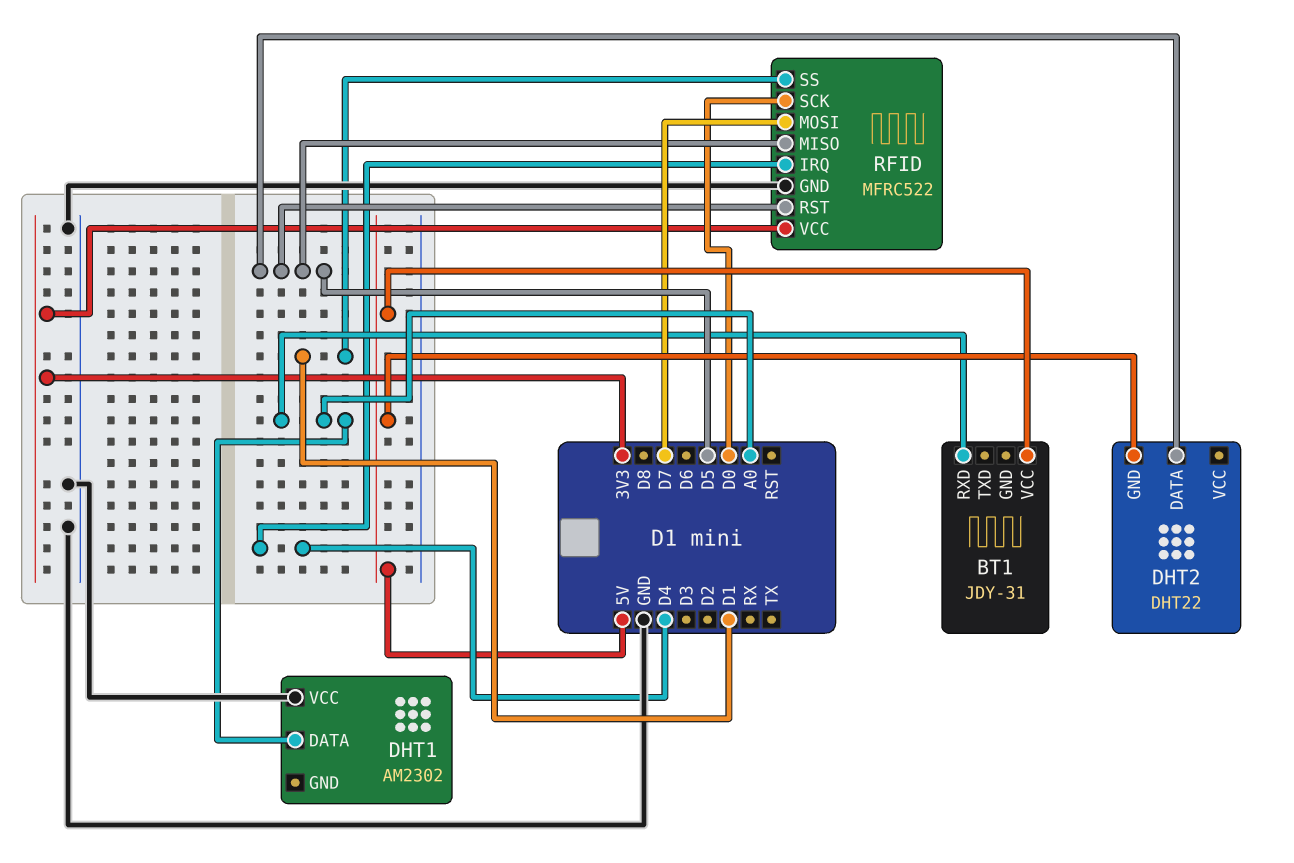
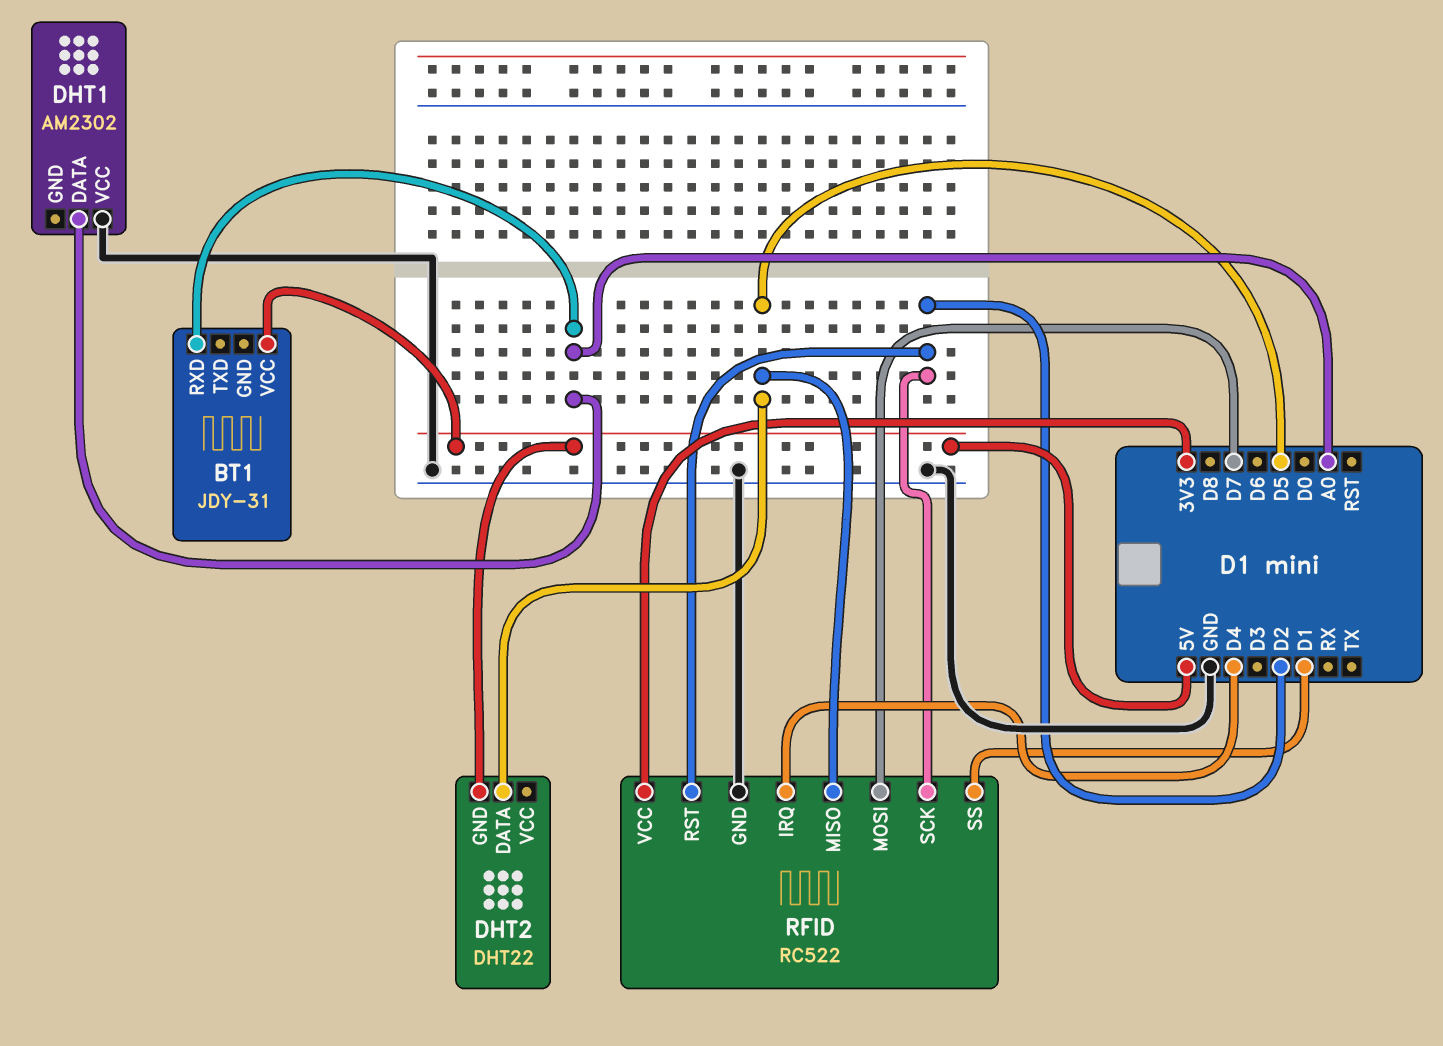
RFID: MFRC522 -> RC522
RFID pin RST: D5 -> D2
RFID pin SCK: D0 -> D2

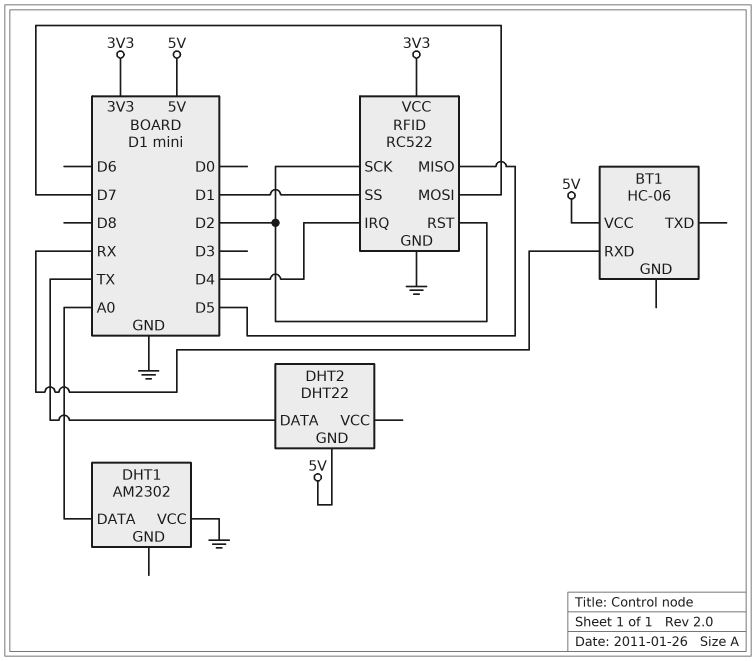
BT1: JDY-31 -> HC-06
BT1 pin RXD: A0 -> RX
DHT2 pin DATA: D5 -> TX

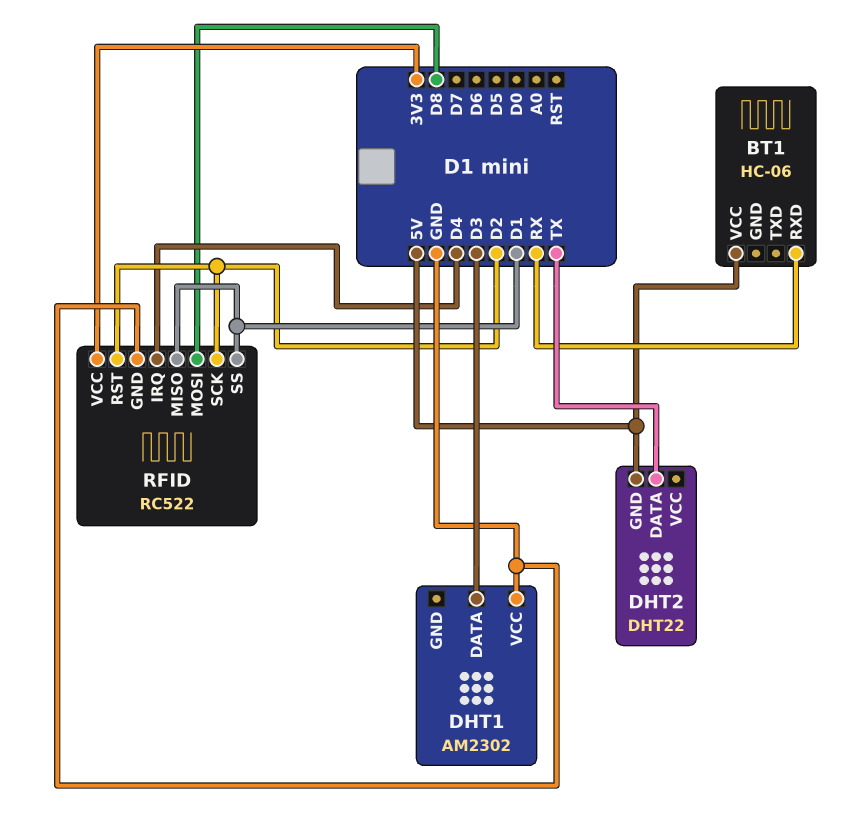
DHT1 pin DATA: A0 -> D3
RFID pin MISO: D5 -> D1
RFID pin MOSI: D7 -> D8

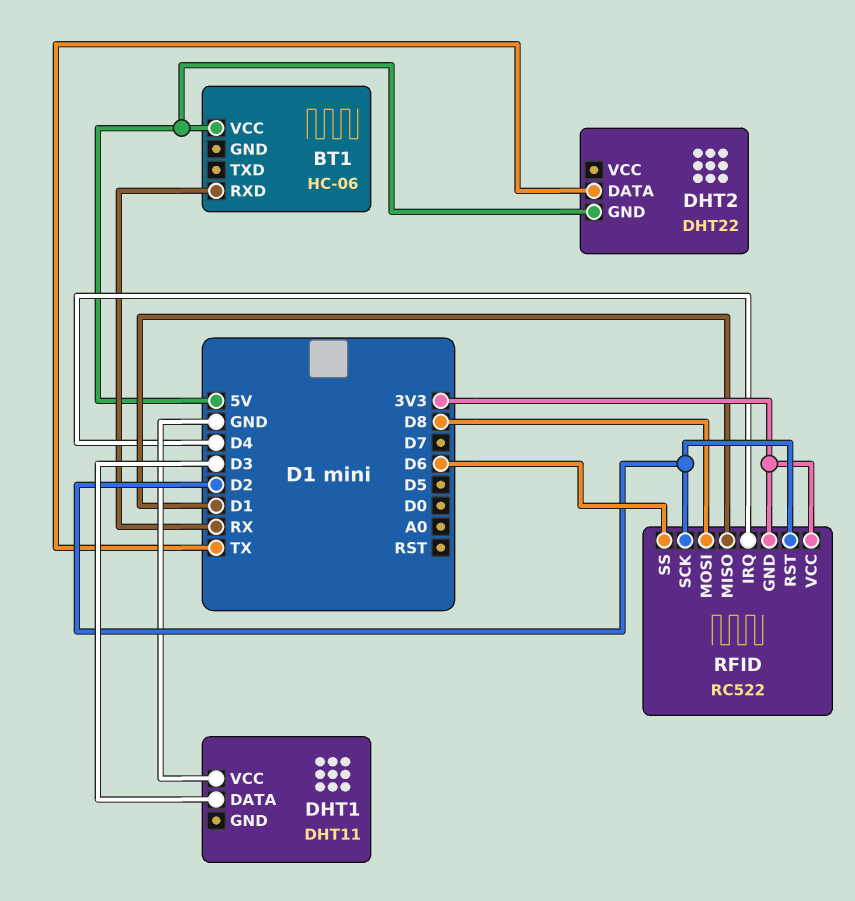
DHT1: AM2302 -> DHT11
RFID pin GND: GND -> 3V3
RFID pin SS: D1 -> D6

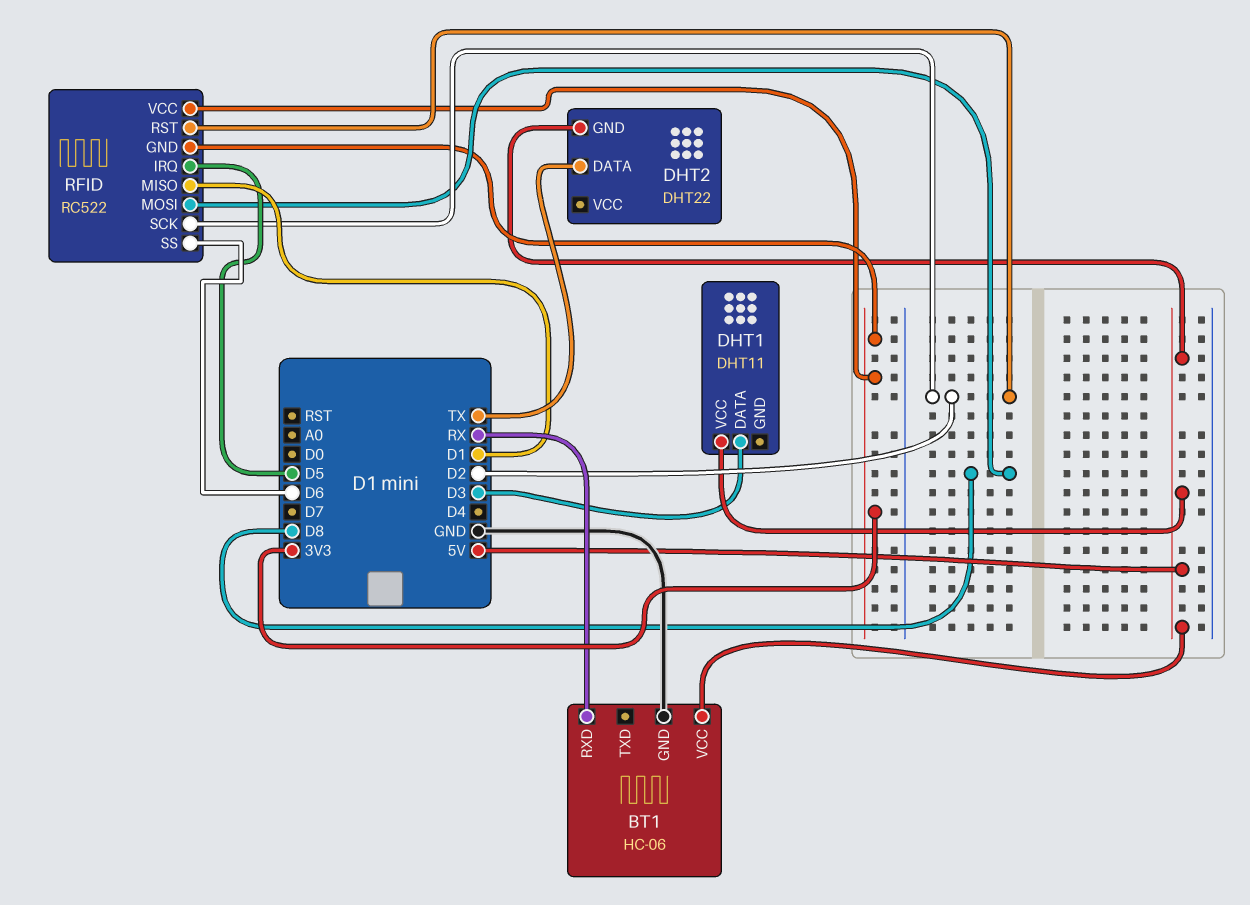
BT1 pin GND: none -> GND
DHT1 pin VCC: GND -> 5V
RFID pin IRQ: D4 -> D5

